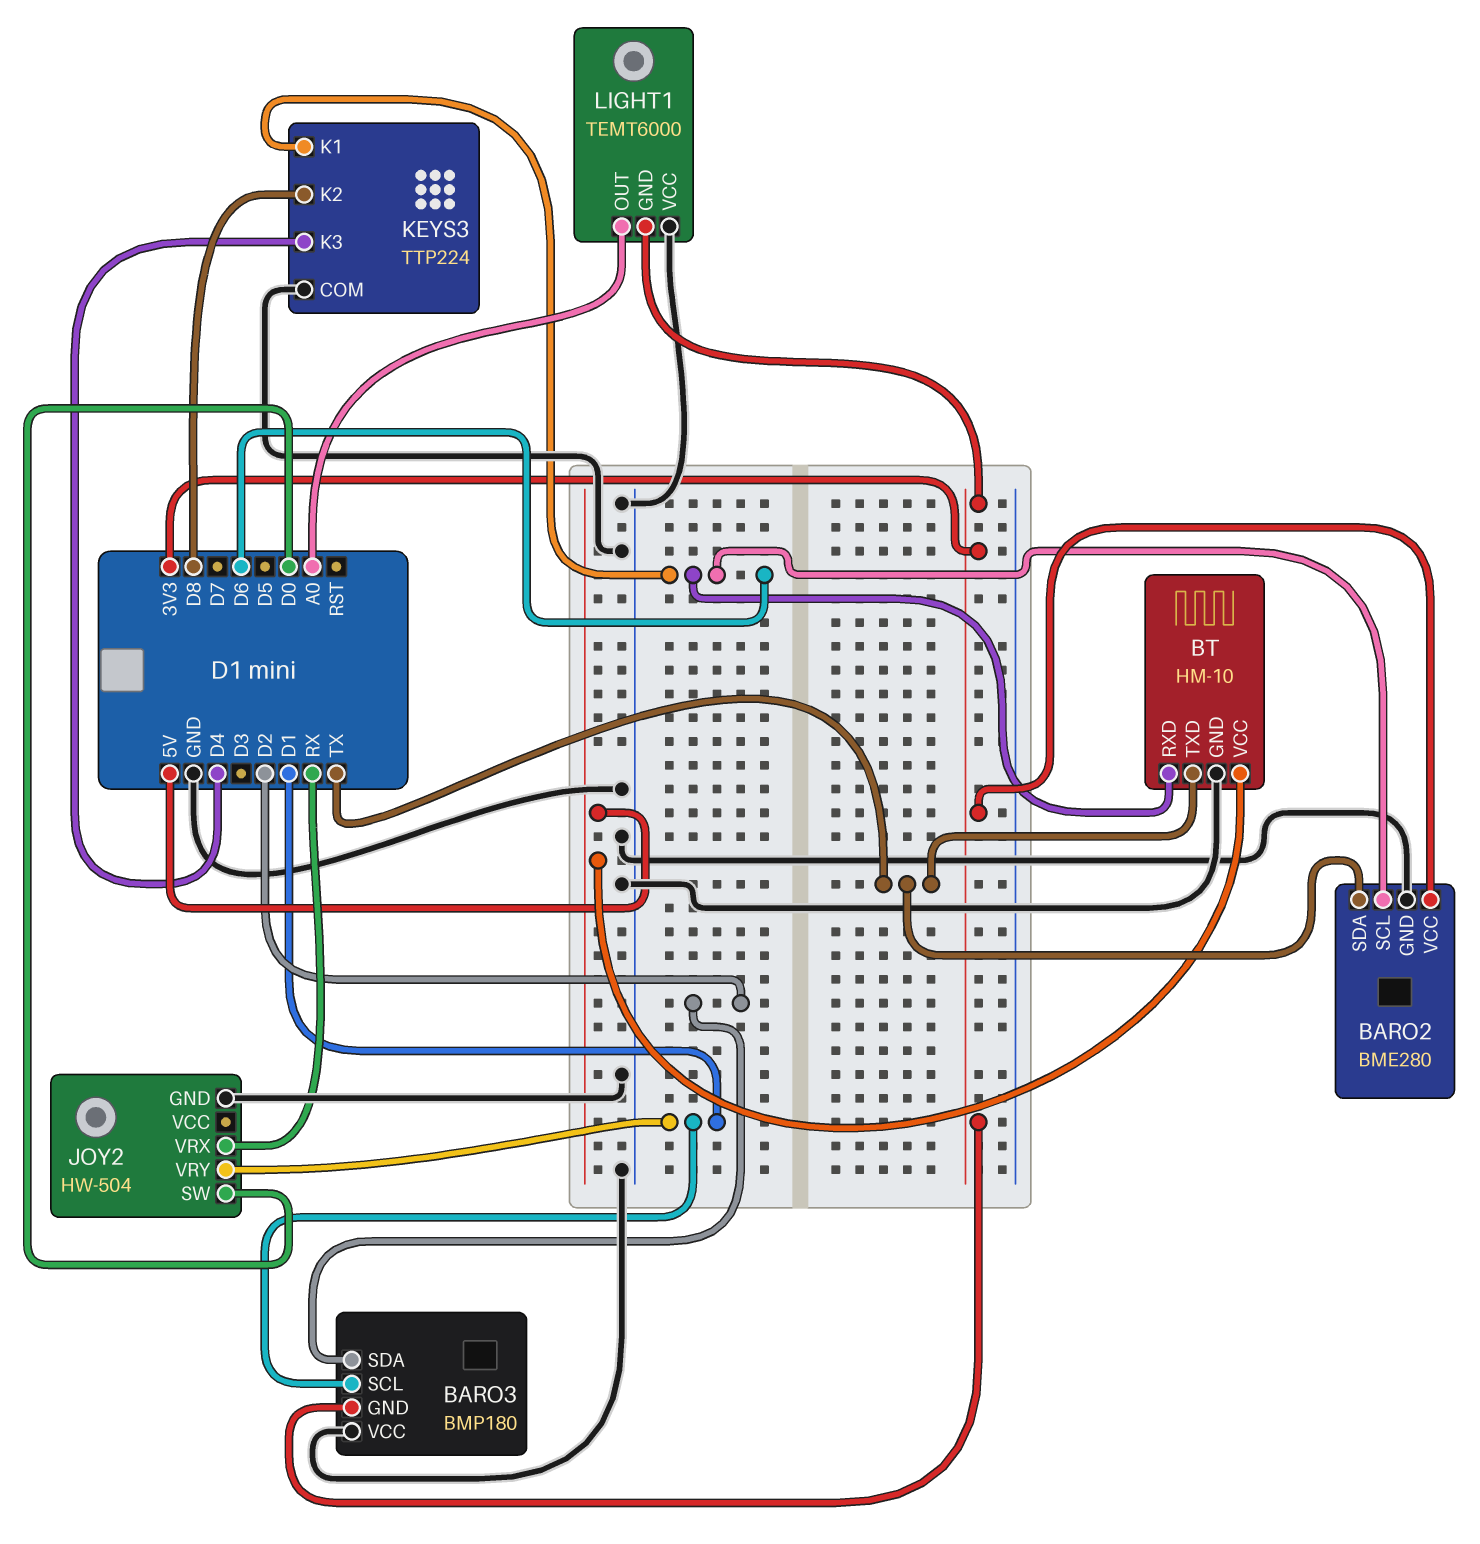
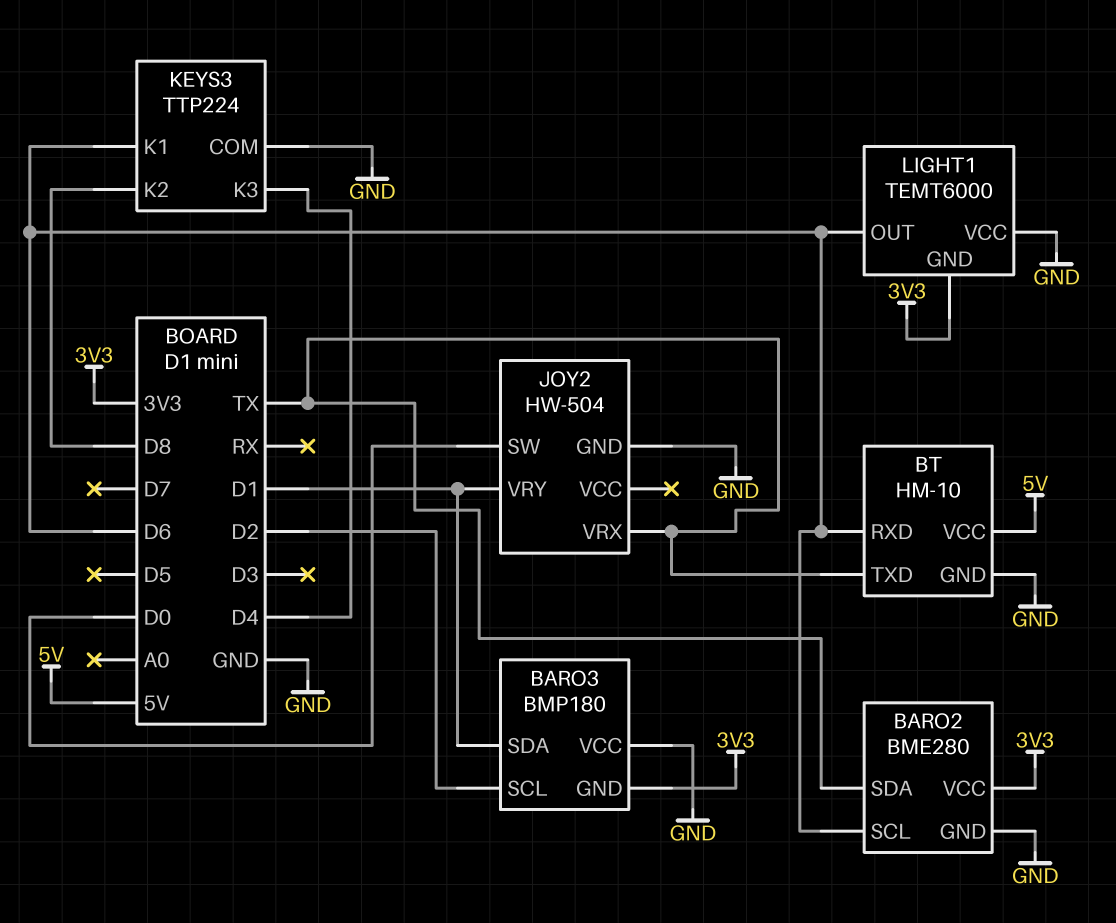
BARO3 pin SCL: D1 -> D2
BARO3 pin SDA: D2 -> D1
JOY2 pin VRX: RX -> TX
LIGHT1 pin OUT: A0 -> D6

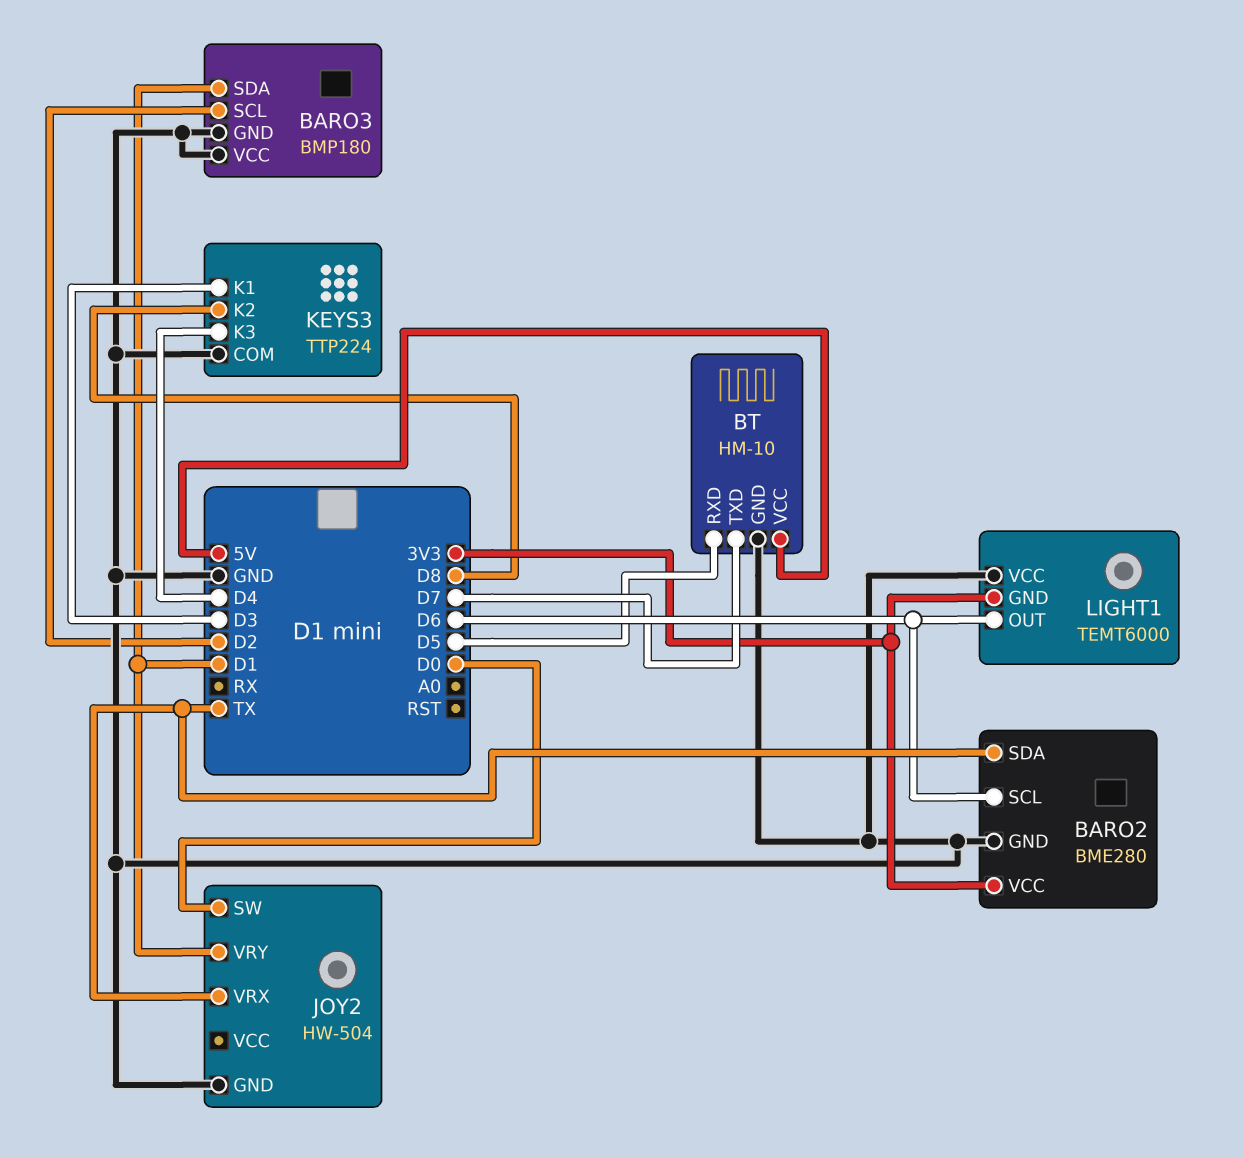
BARO3 pin GND: 3V3 -> GND
BT pin RXD: D6 -> D5
BT pin TXD: TX -> D7
KEYS3 pin K1: D6 -> D3

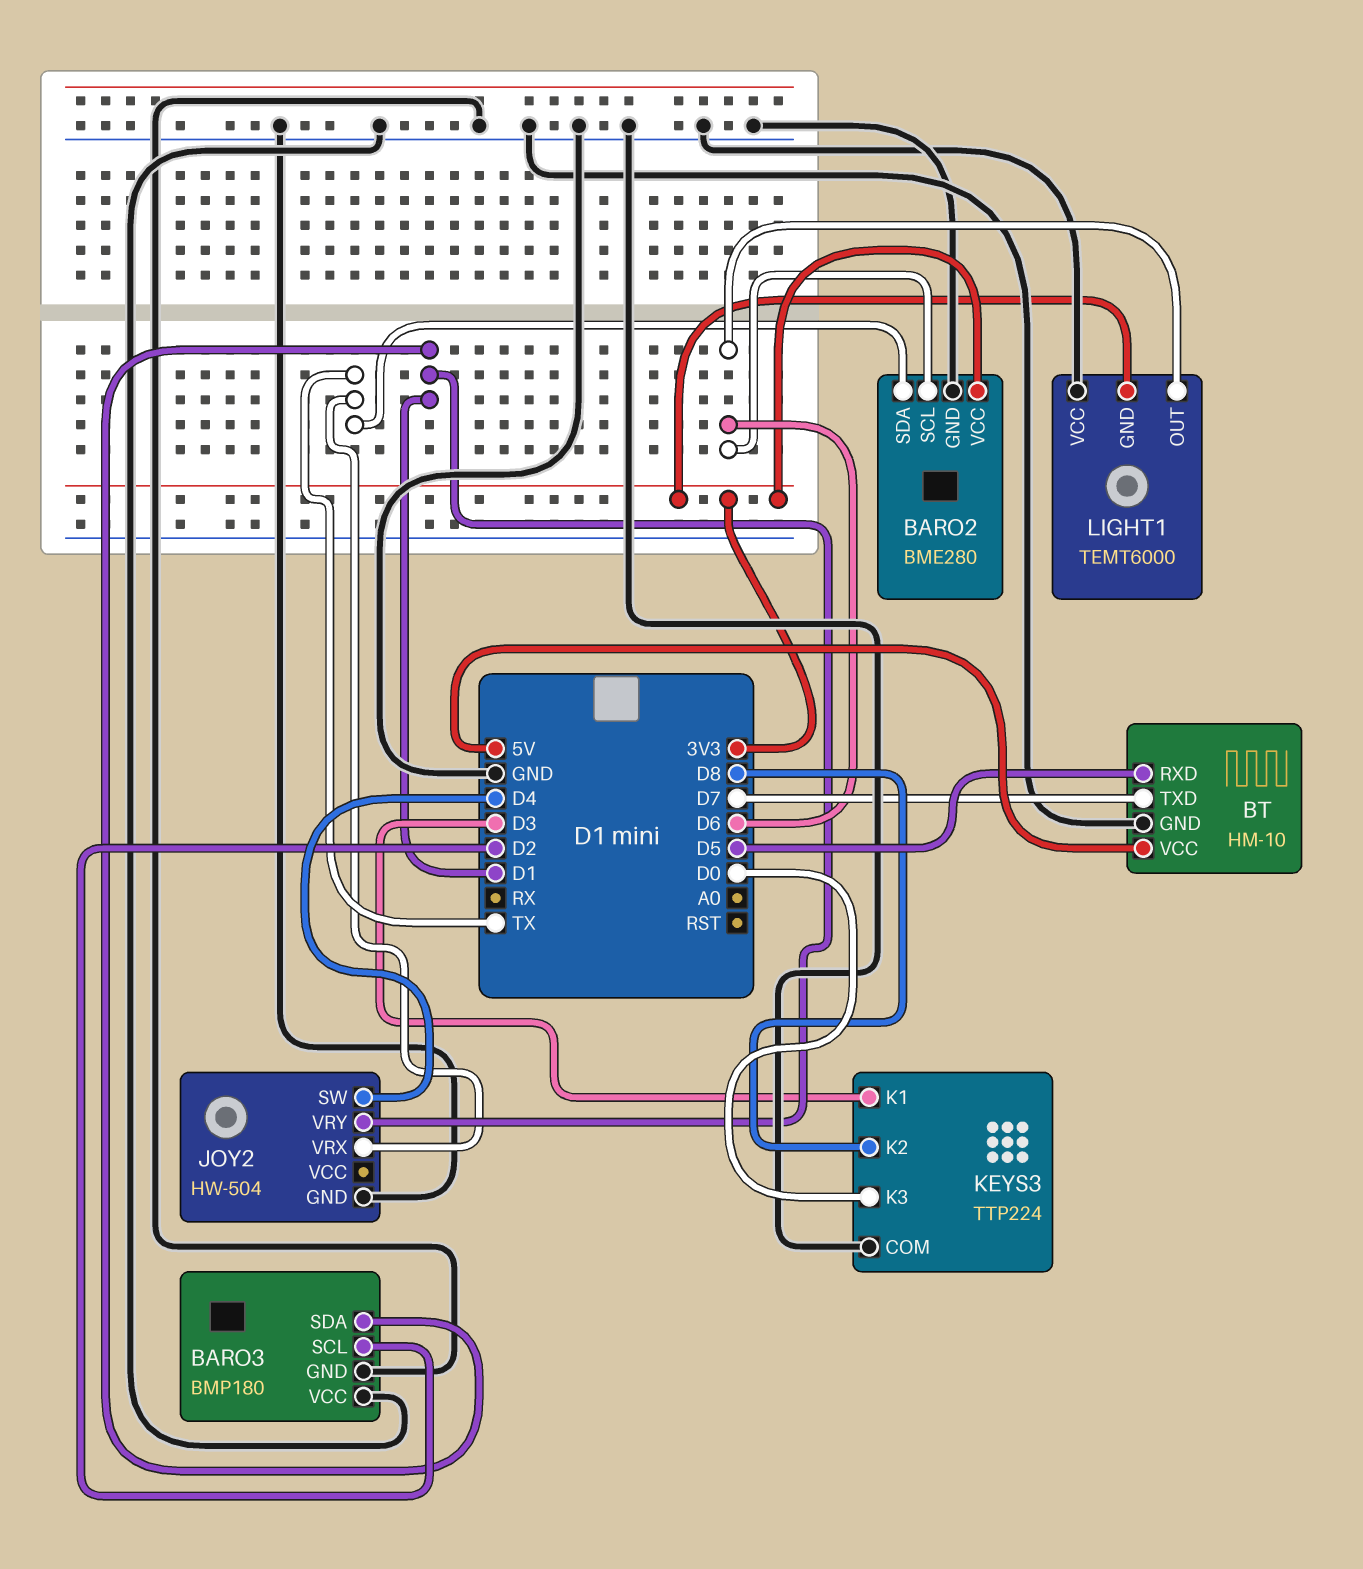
JOY2 pin SW: D0 -> D4
KEYS3 pin K3: D4 -> D0

